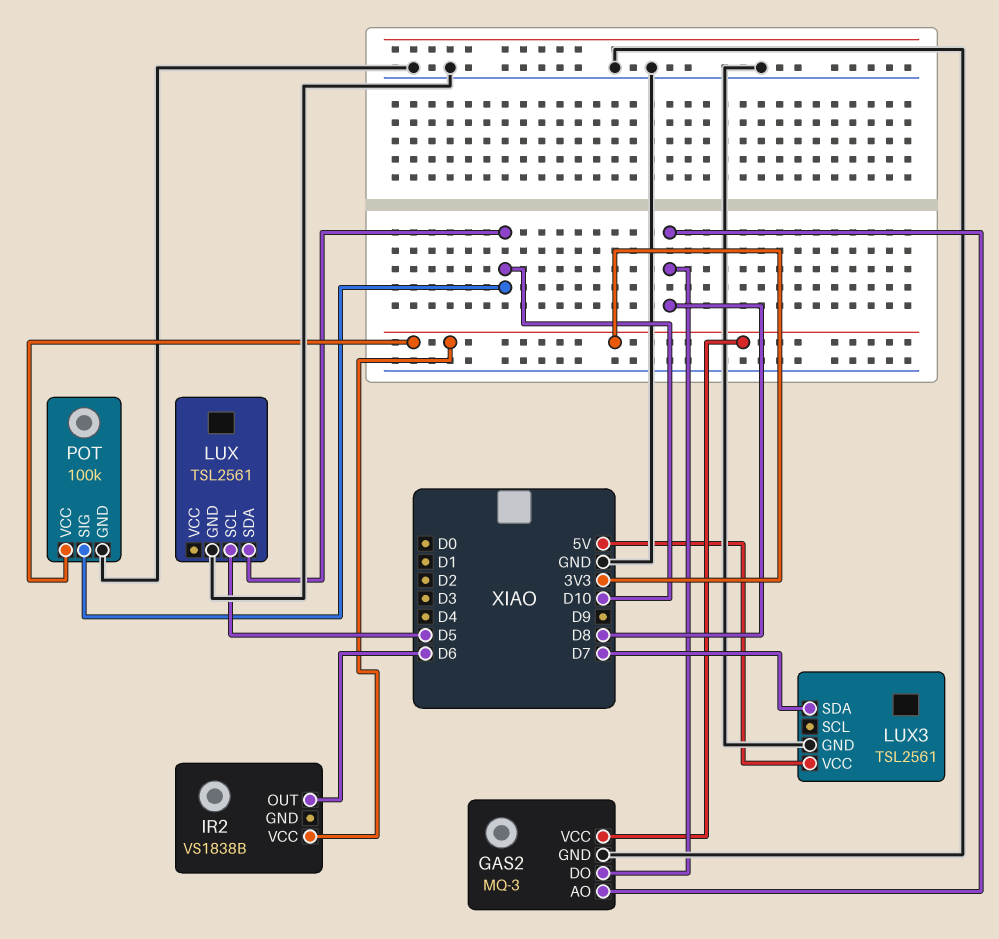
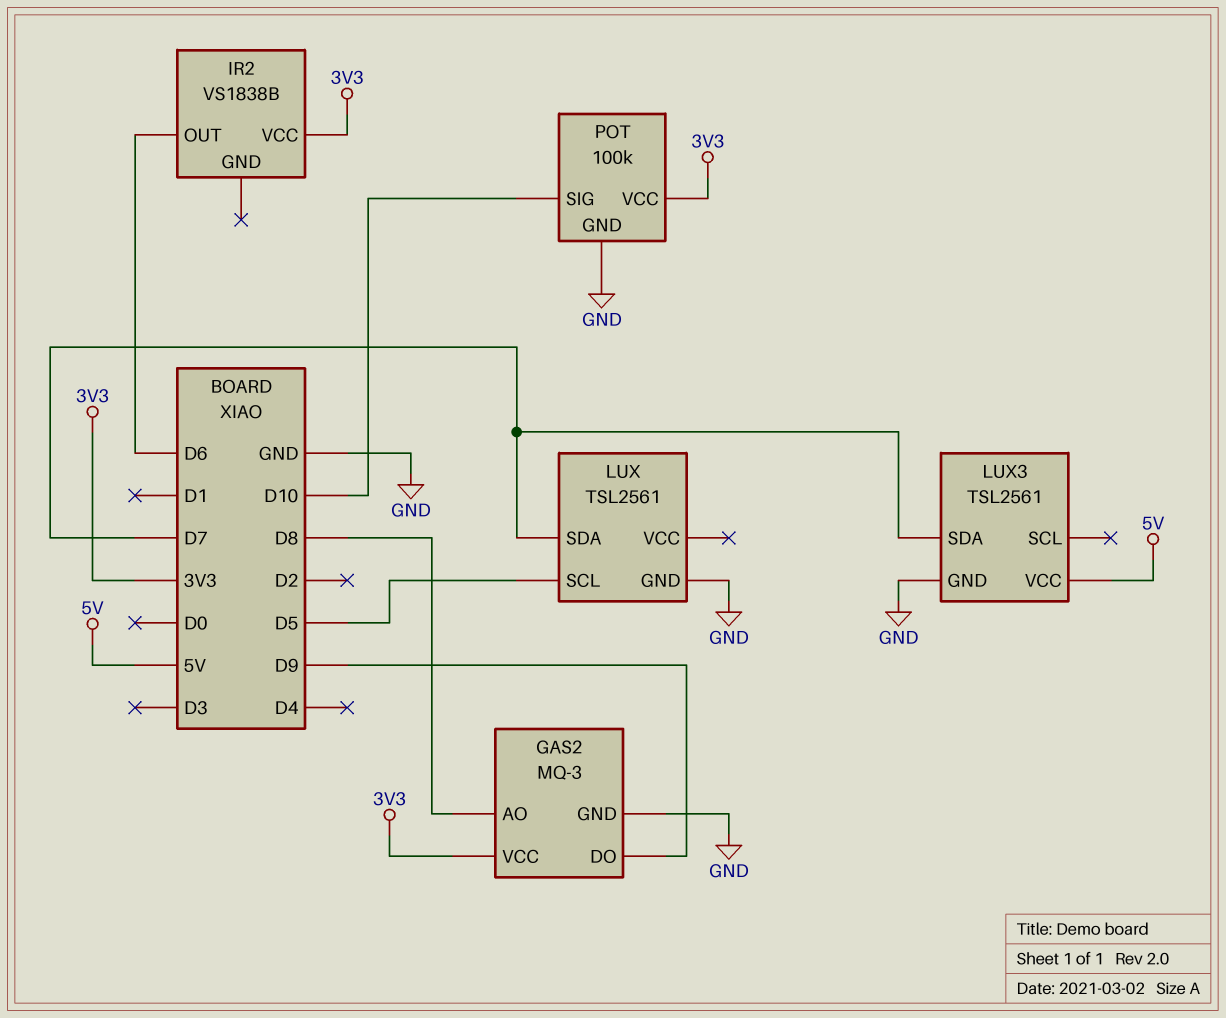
GAS2 pin DO: D8 -> D9
LUX pin SDA: D10 -> D7

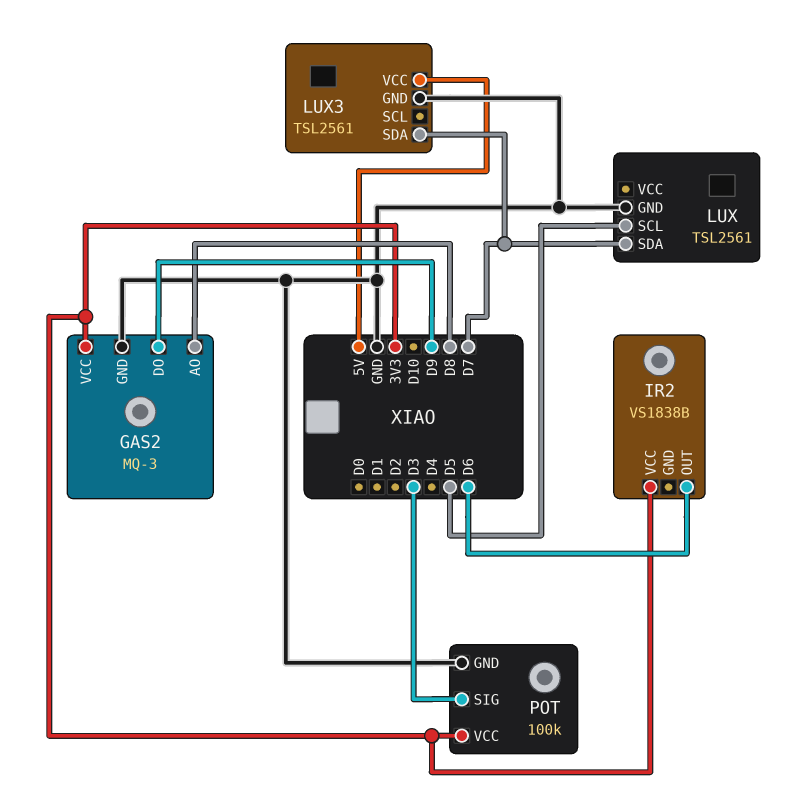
POT pin SIG: D10 -> D3

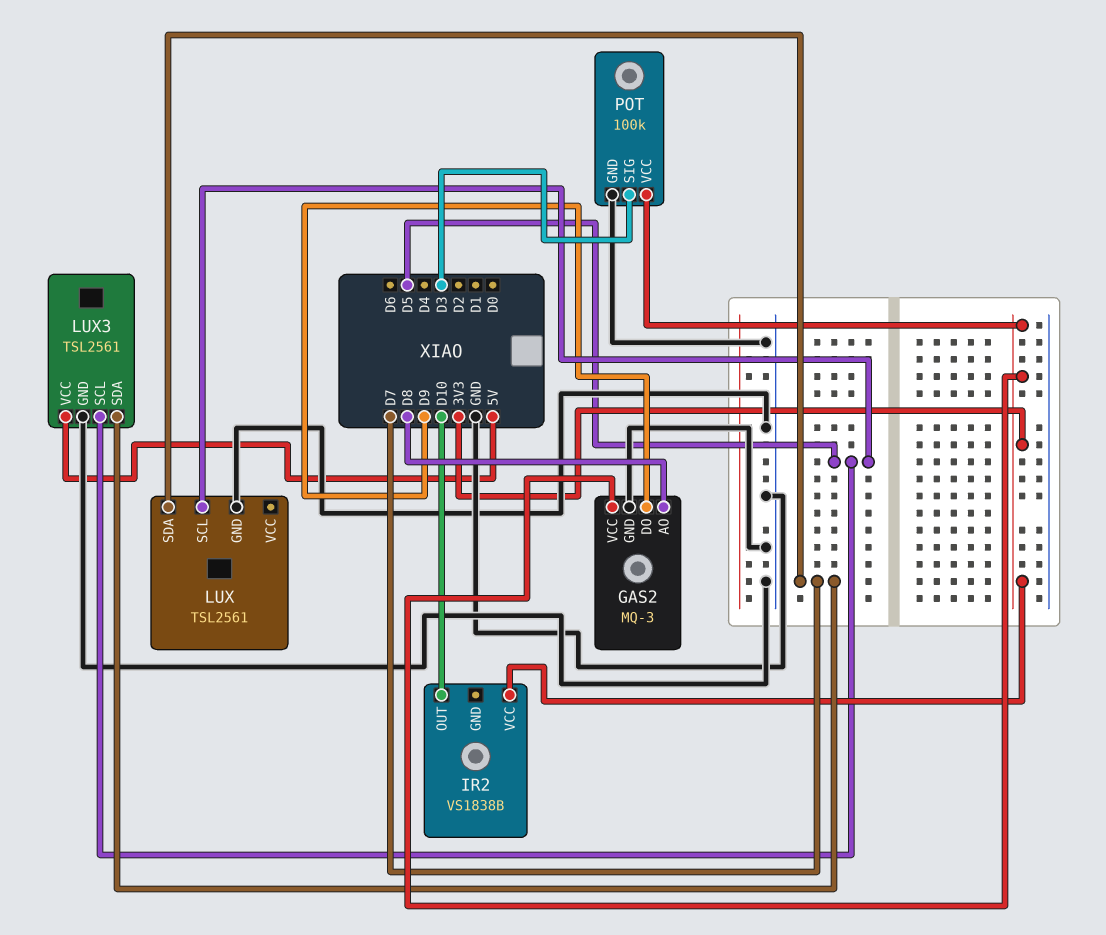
IR2 pin OUT: D6 -> D10
LUX3 pin SCL: none -> D5

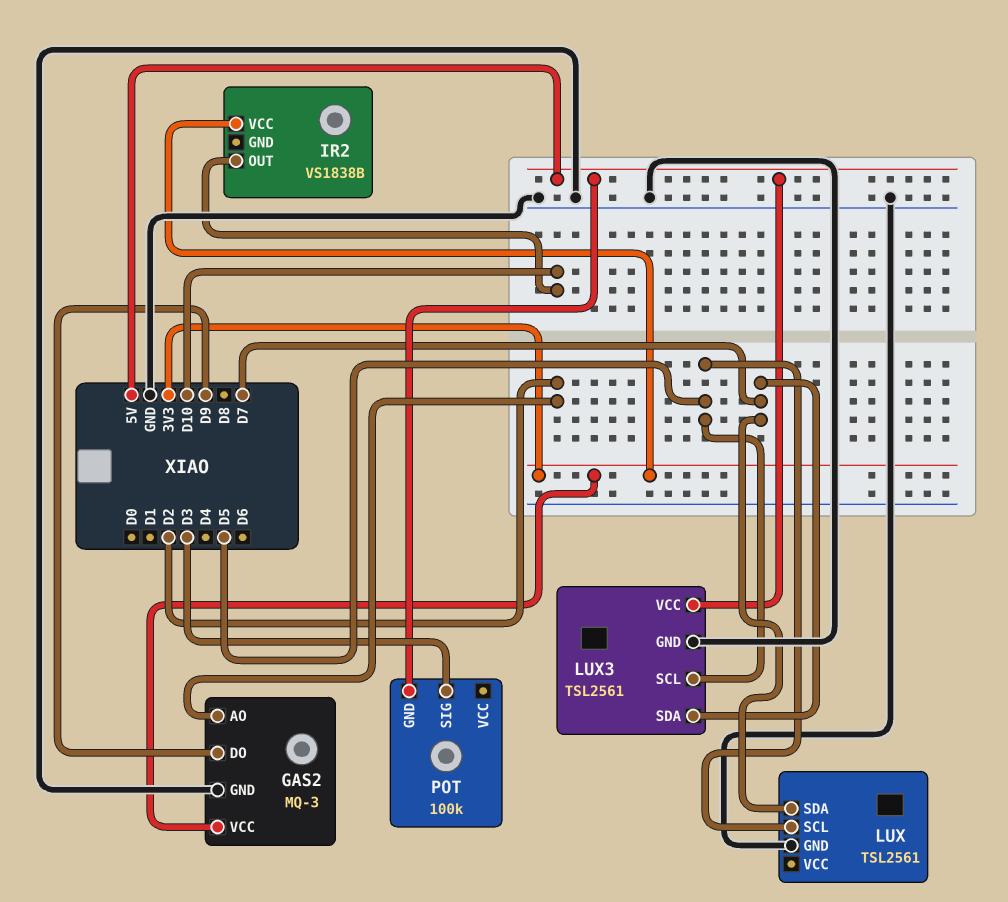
GAS2 pin AO: D8 -> D2
POT pin GND: GND -> 5V
POT pin VCC: 3V3 -> none

